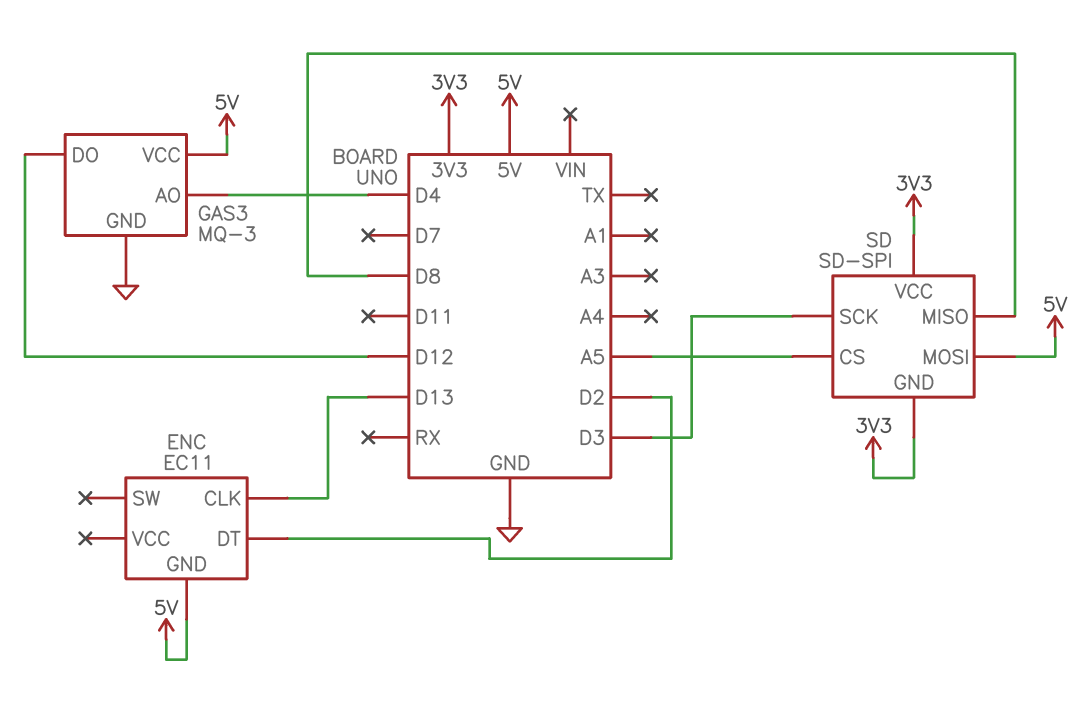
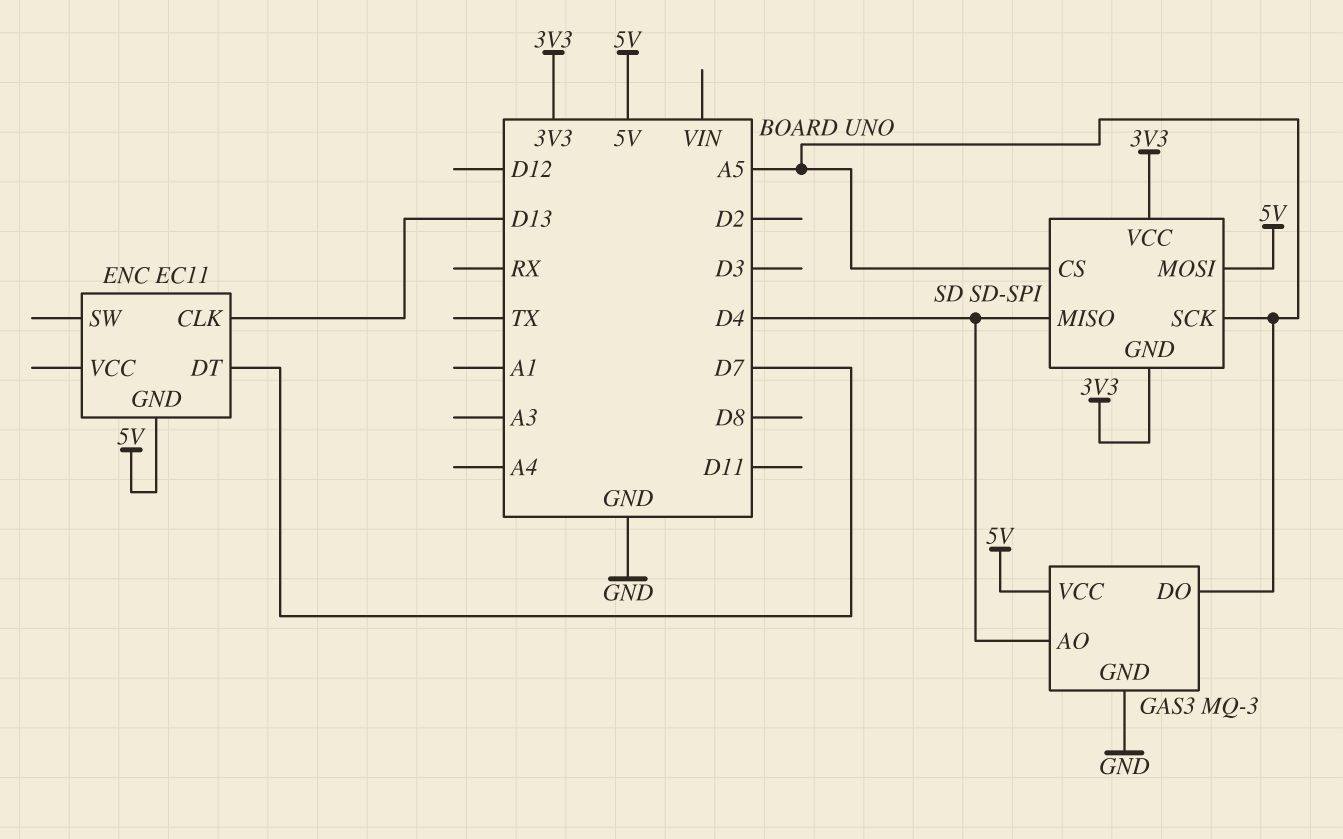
ENC pin DT: D2 -> D7
GAS3 pin DO: D12 -> A5
SD pin MISO: D8 -> D4
SD pin SCK: D3 -> A5

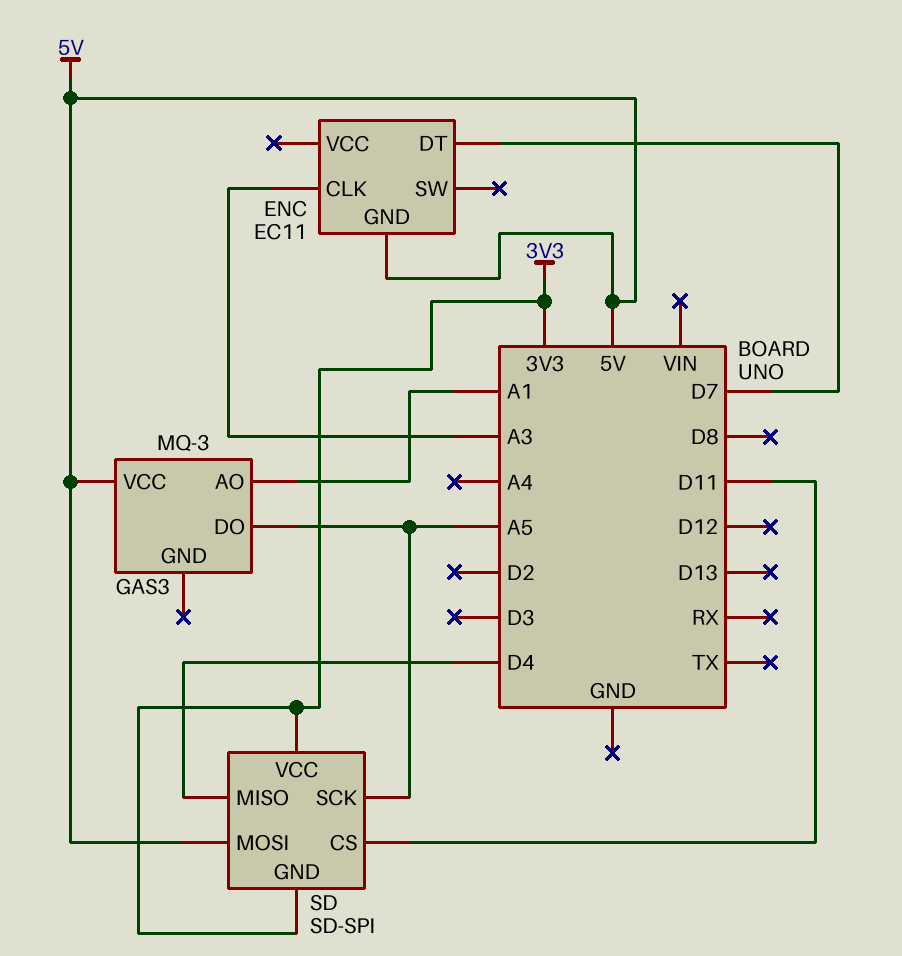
ENC pin CLK: D13 -> A3
GAS3 pin AO: D4 -> A1
GAS3 pin GND: GND -> none
SD pin CS: A5 -> D11

